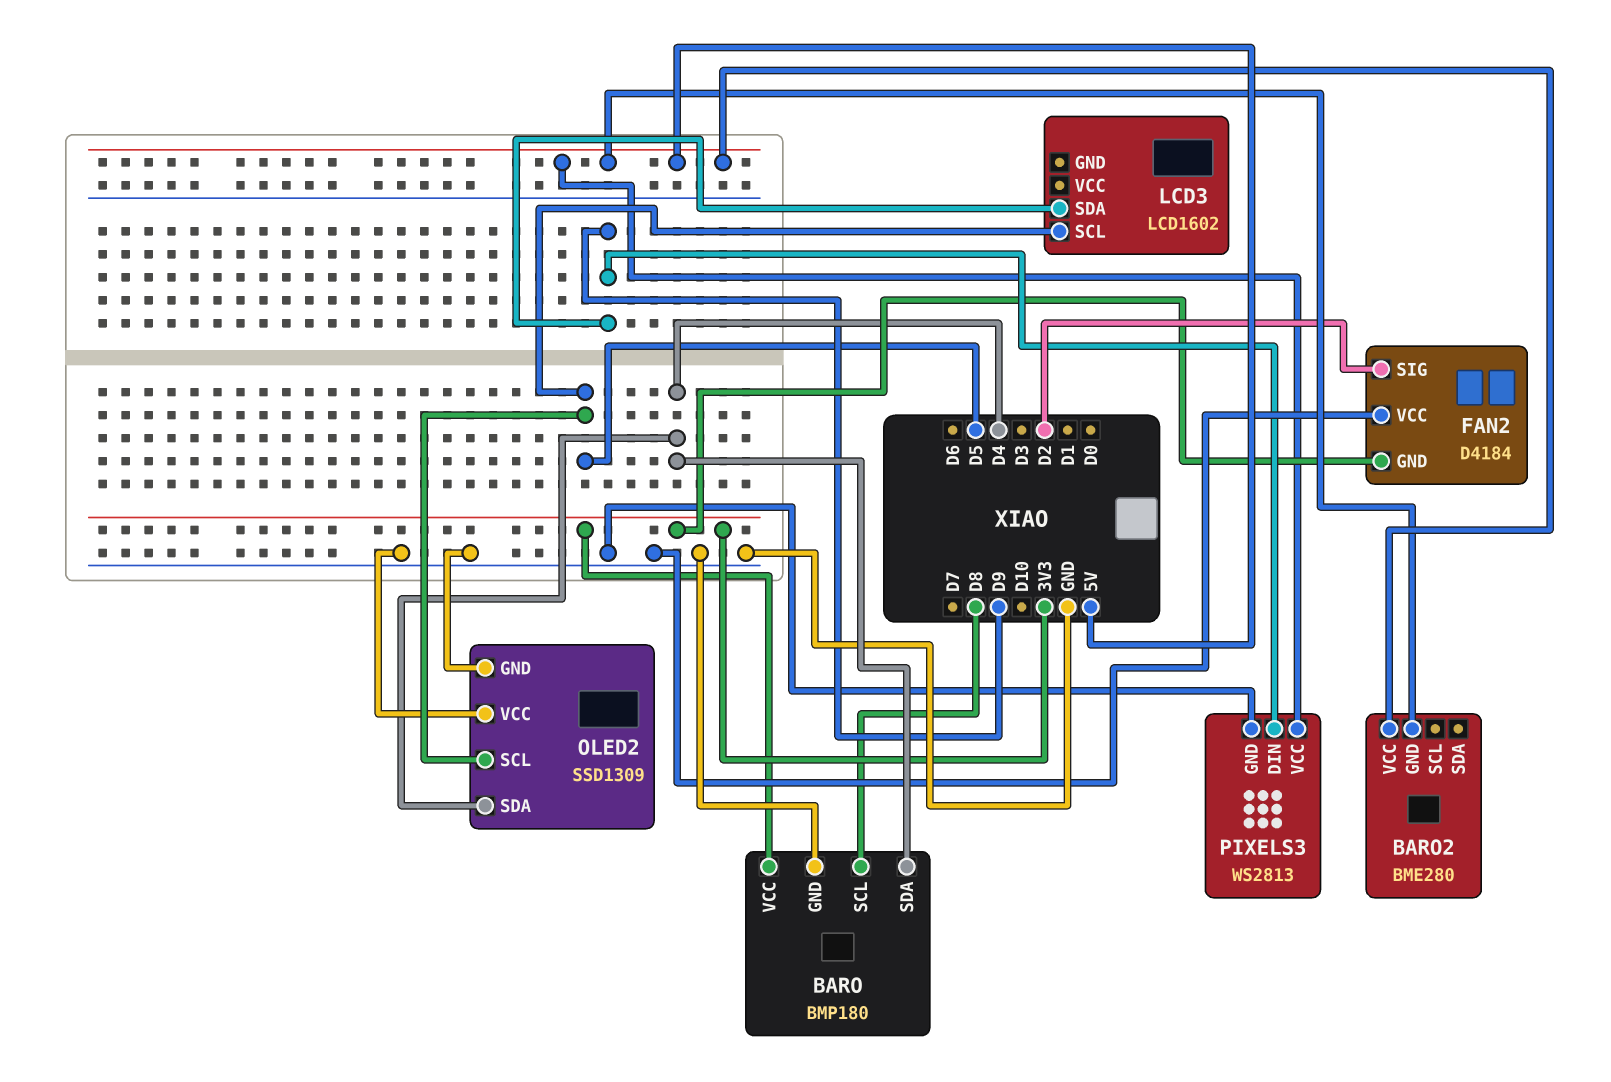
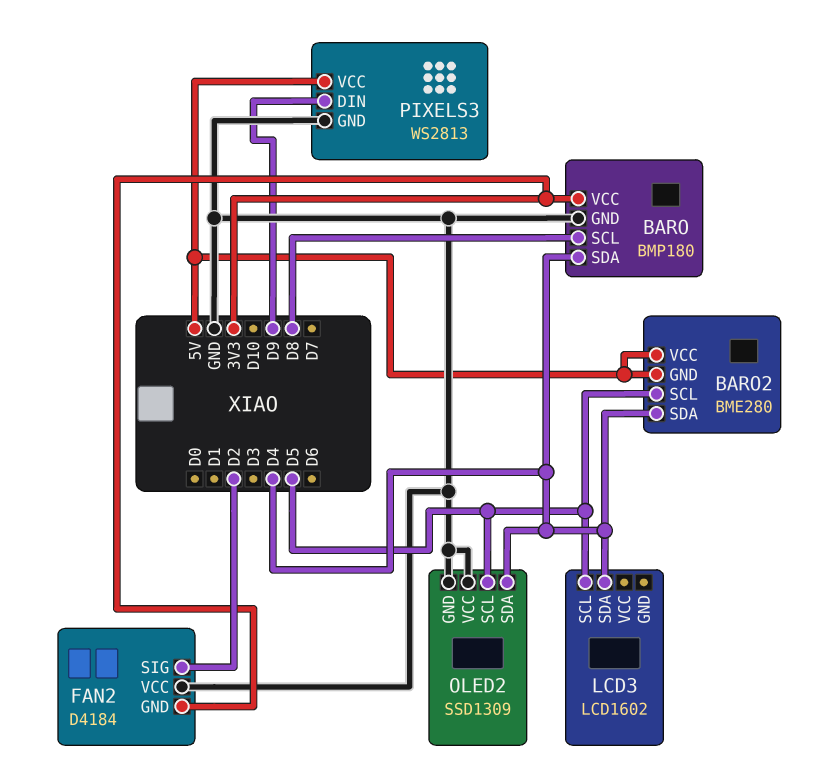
BARO2 pin SCL: none -> D5
BARO2 pin SDA: none -> D4
LCD3 pin SDA: D9 -> D4

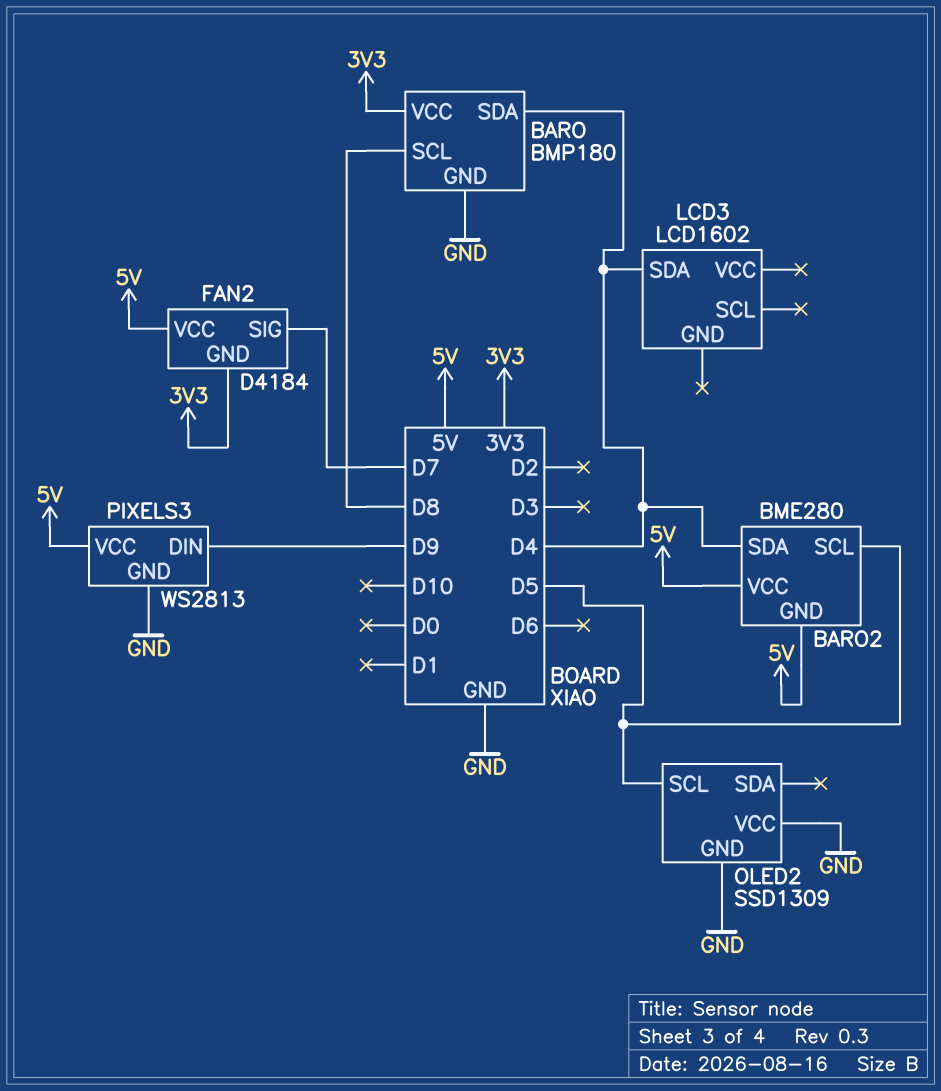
FAN2 pin SIG: D2 -> D7
FAN2 pin VCC: GND -> 5V
LCD3 pin SCL: D5 -> none
OLED2 pin SDA: D4 -> none

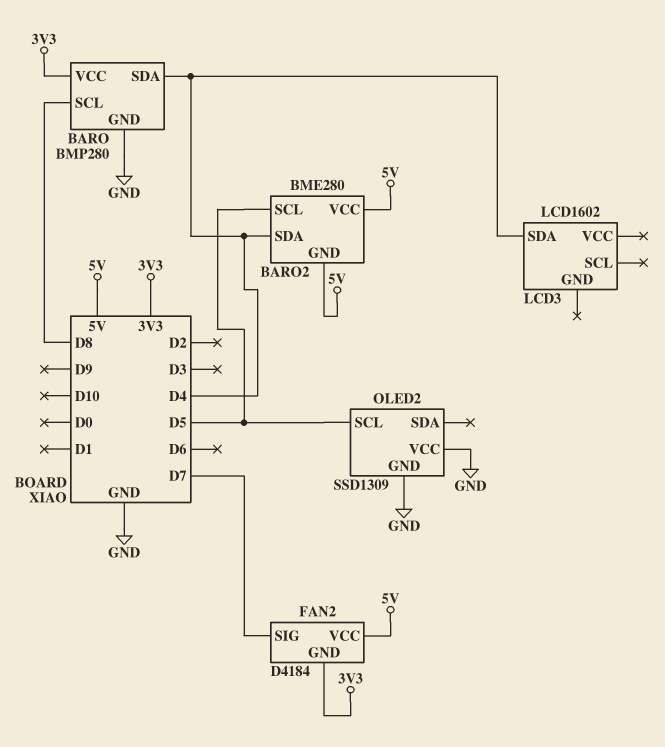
BARO: BMP180 -> BMP280
PIXELS3: WS2813 -> none
PIXELS3 pin DIN: D9 -> none
PIXELS3 pin GND: GND -> none
PIXELS3 pin VCC: 5V -> none

